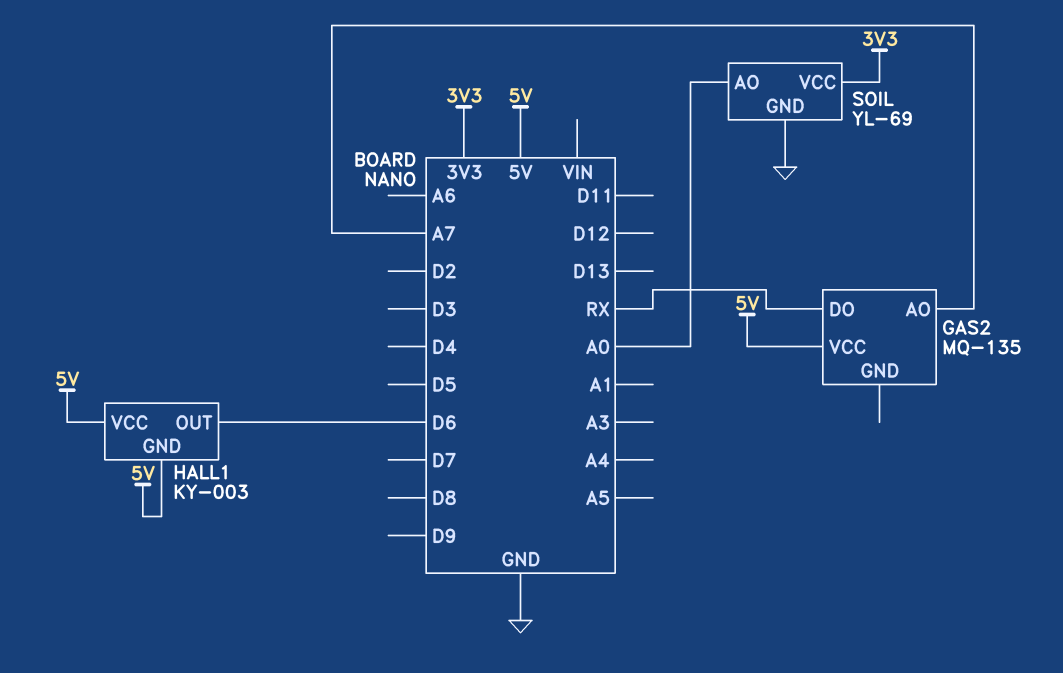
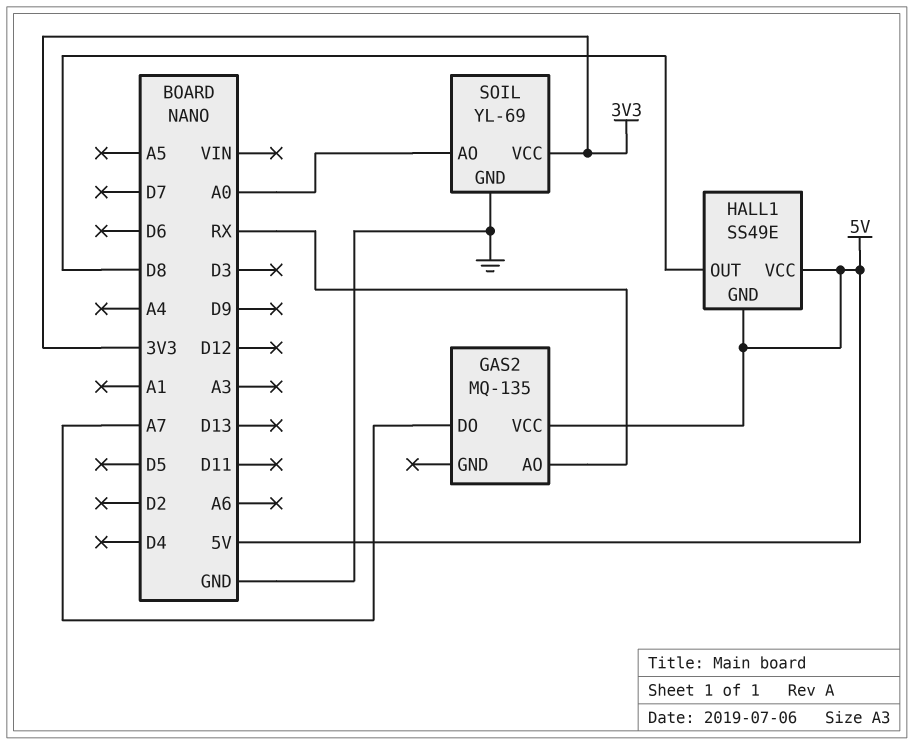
GAS2 pin AO: A7 -> RX
GAS2 pin DO: RX -> A7
HALL1: KY-003 -> SS49E
HALL1 pin OUT: D6 -> D8

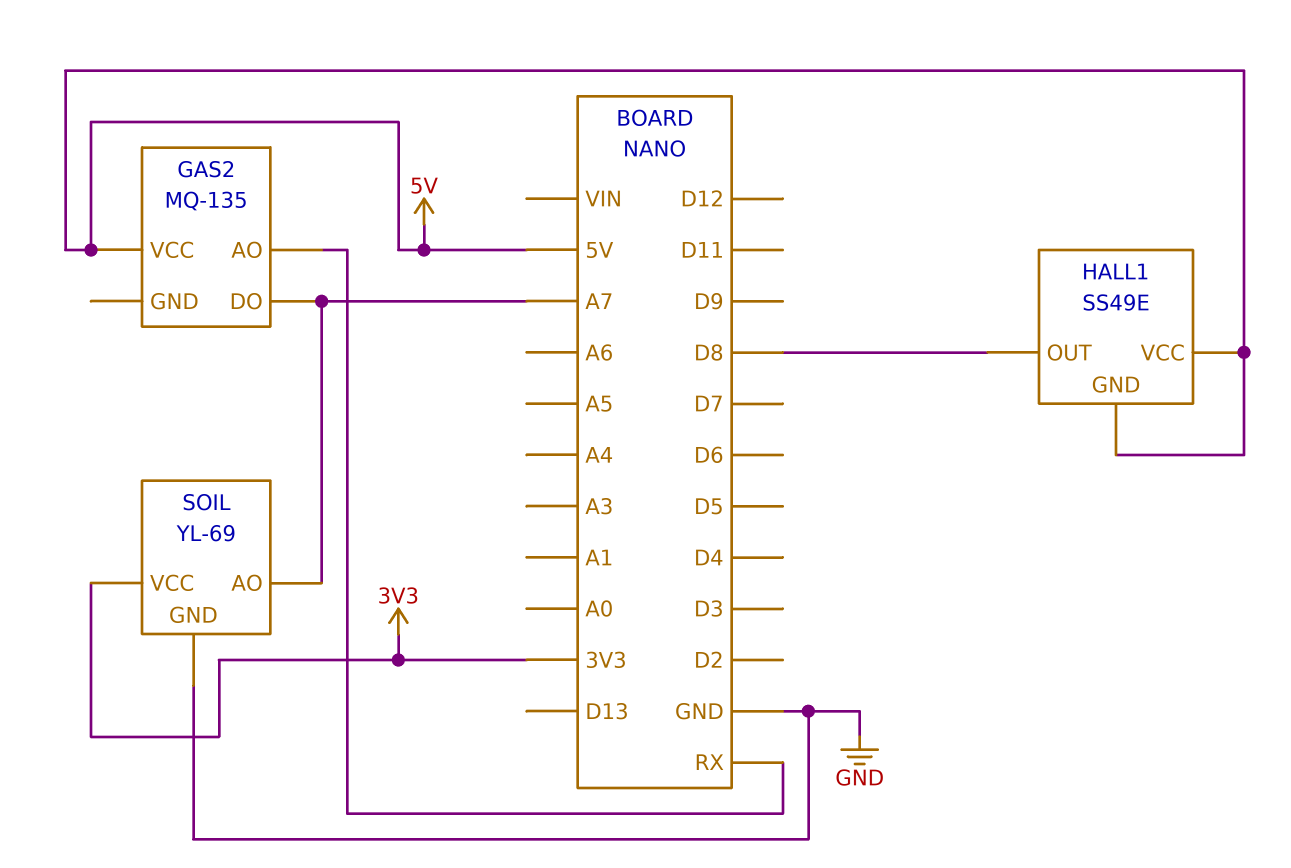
SOIL pin AO: A0 -> A7

